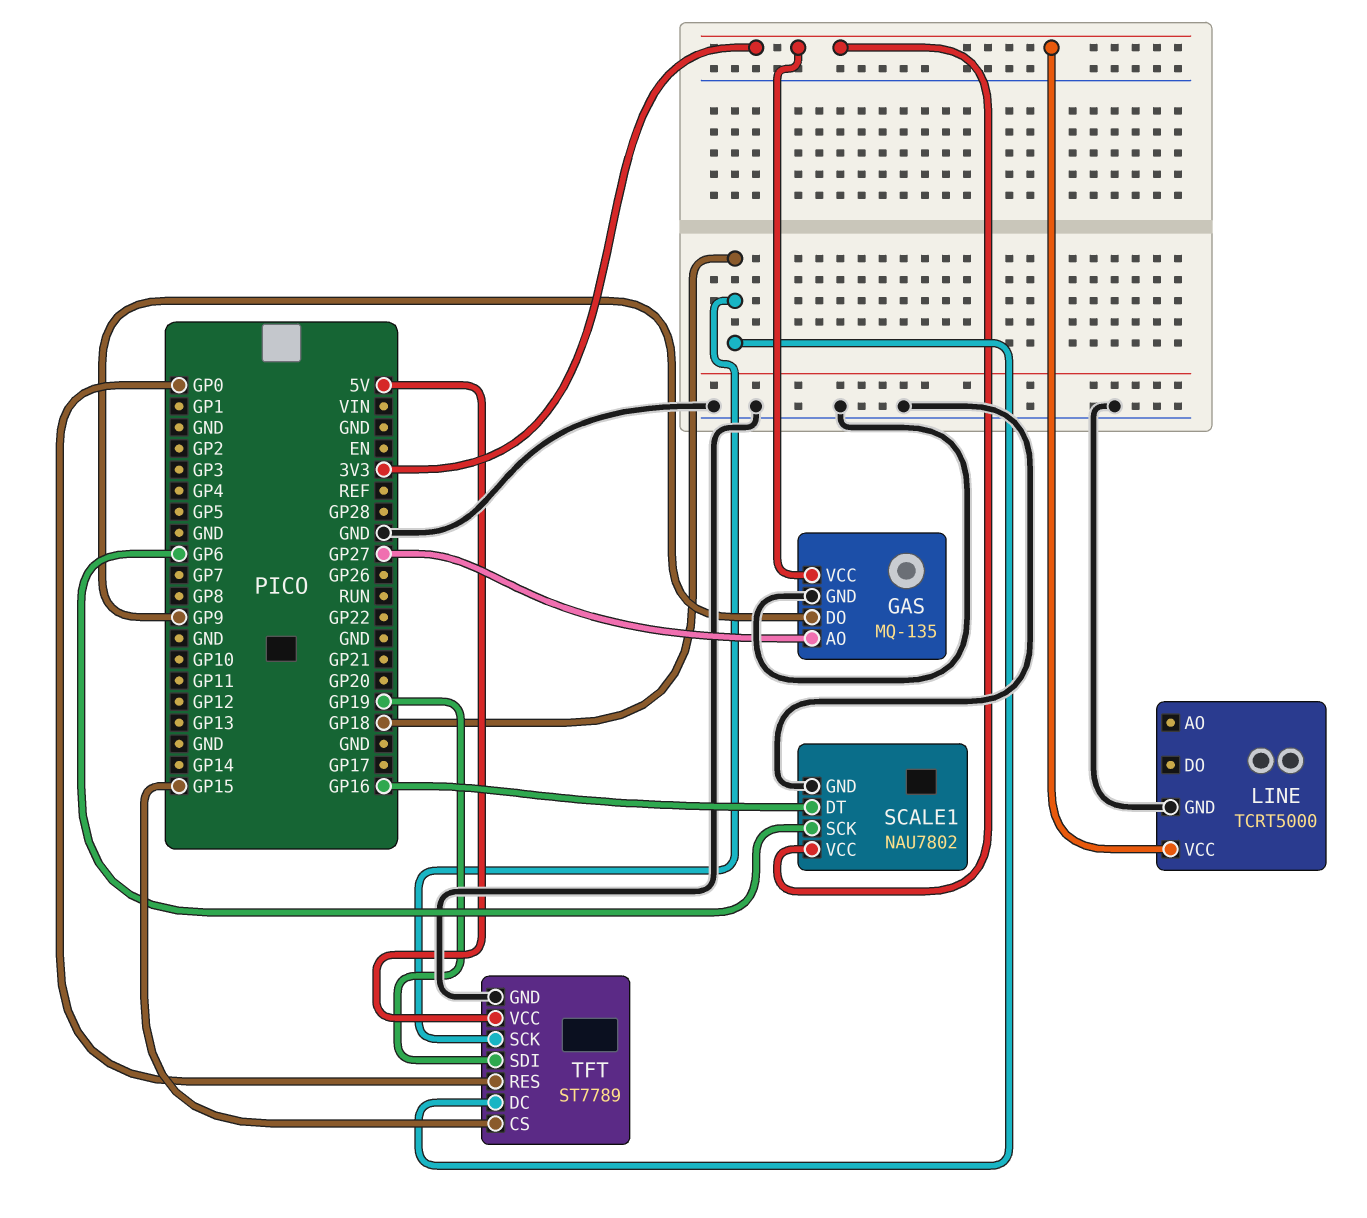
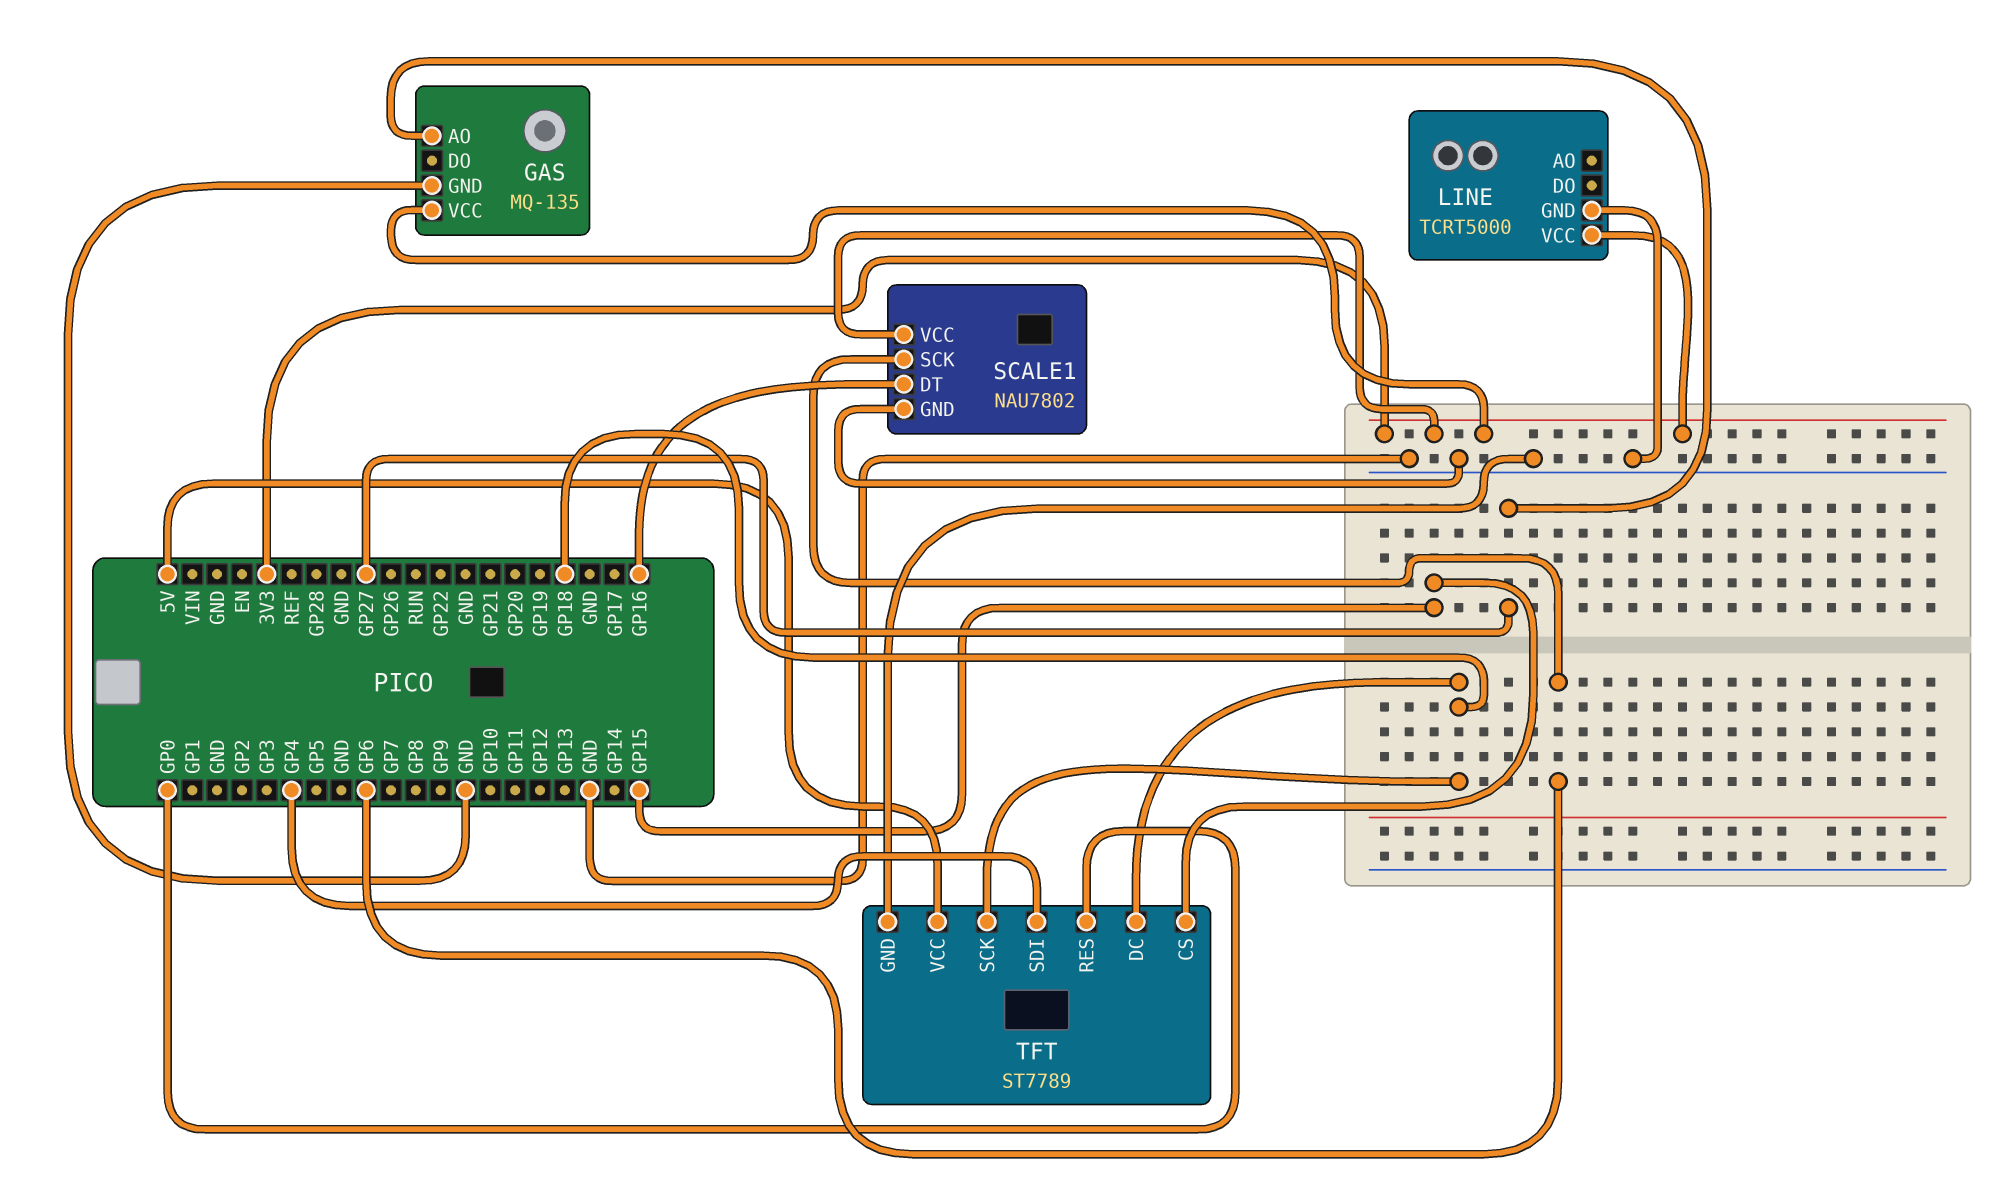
GAS pin DO: GP9 -> none
TFT pin SDI: GP19 -> GP4

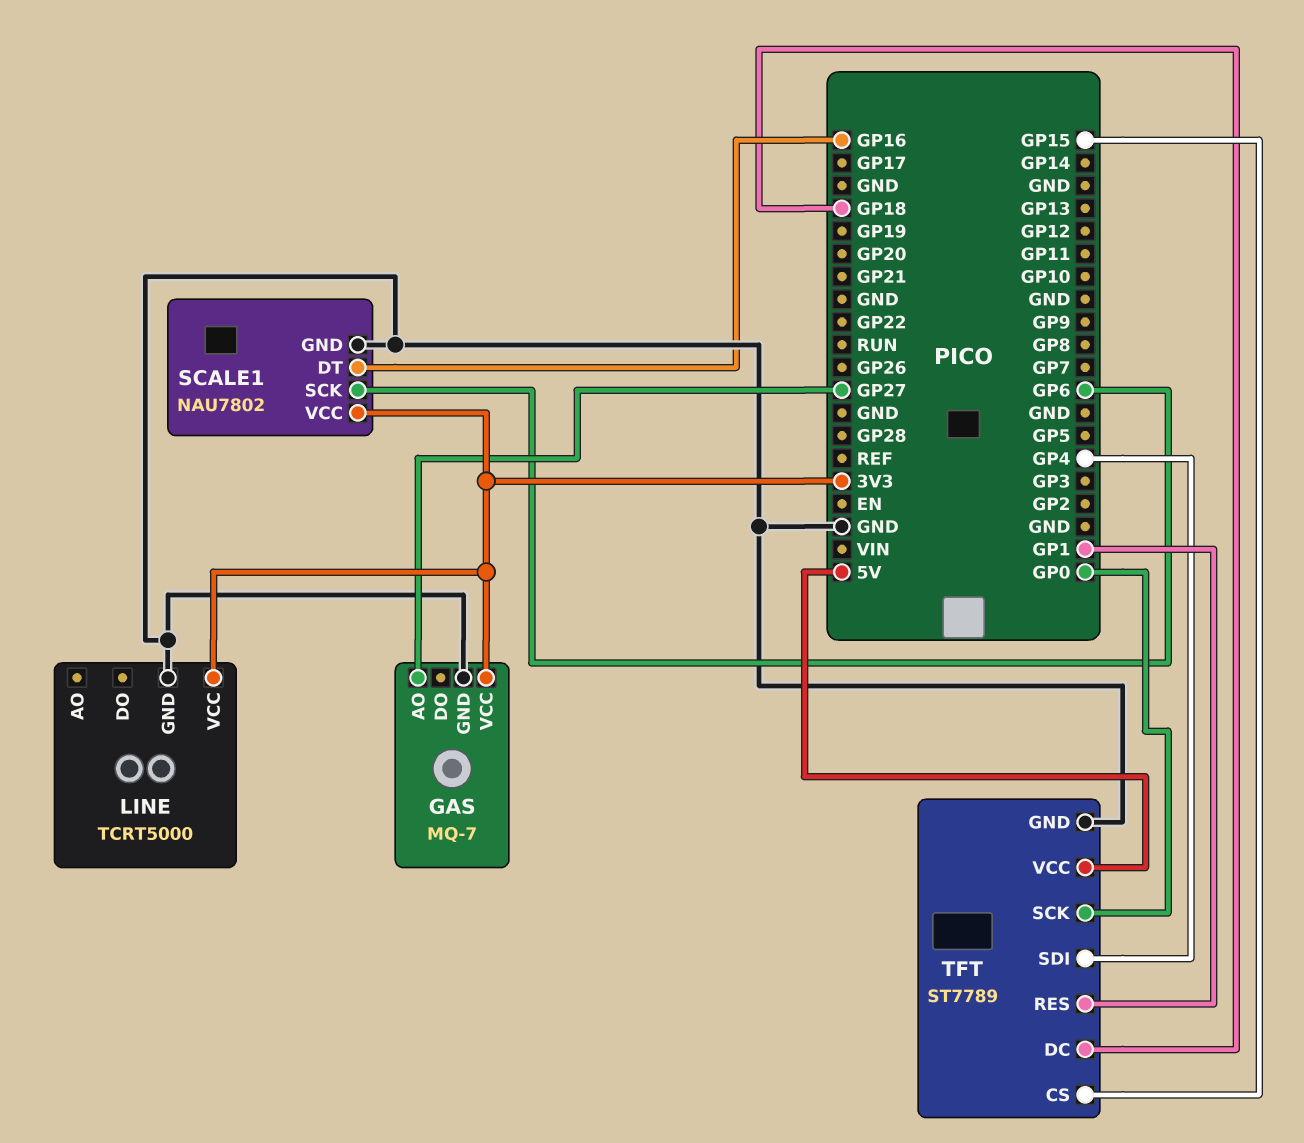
GAS: MQ-135 -> MQ-7
TFT pin RES: GP0 -> GP1
TFT pin SCK: GP18 -> GP0

